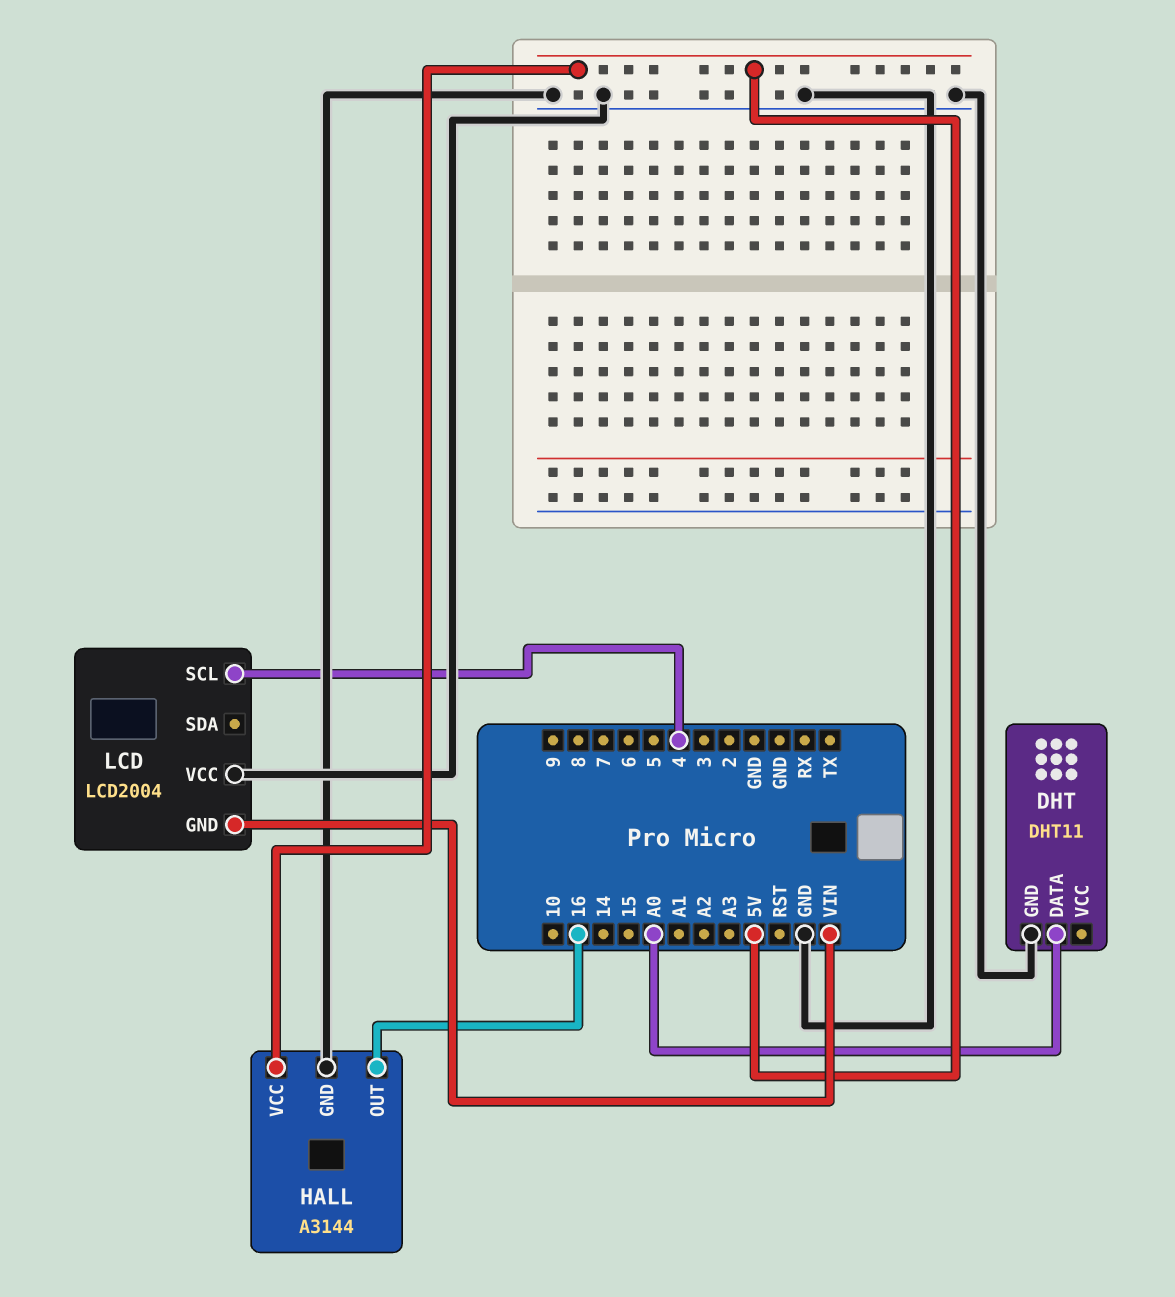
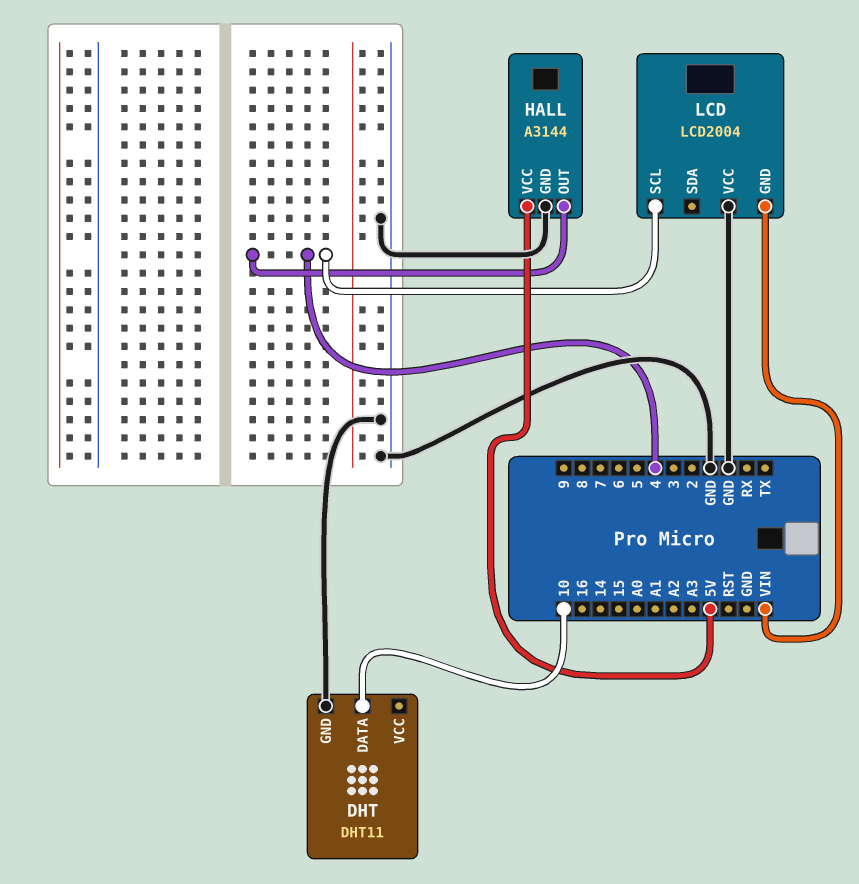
DHT pin DATA: A0 -> 10
HALL pin OUT: 16 -> 4

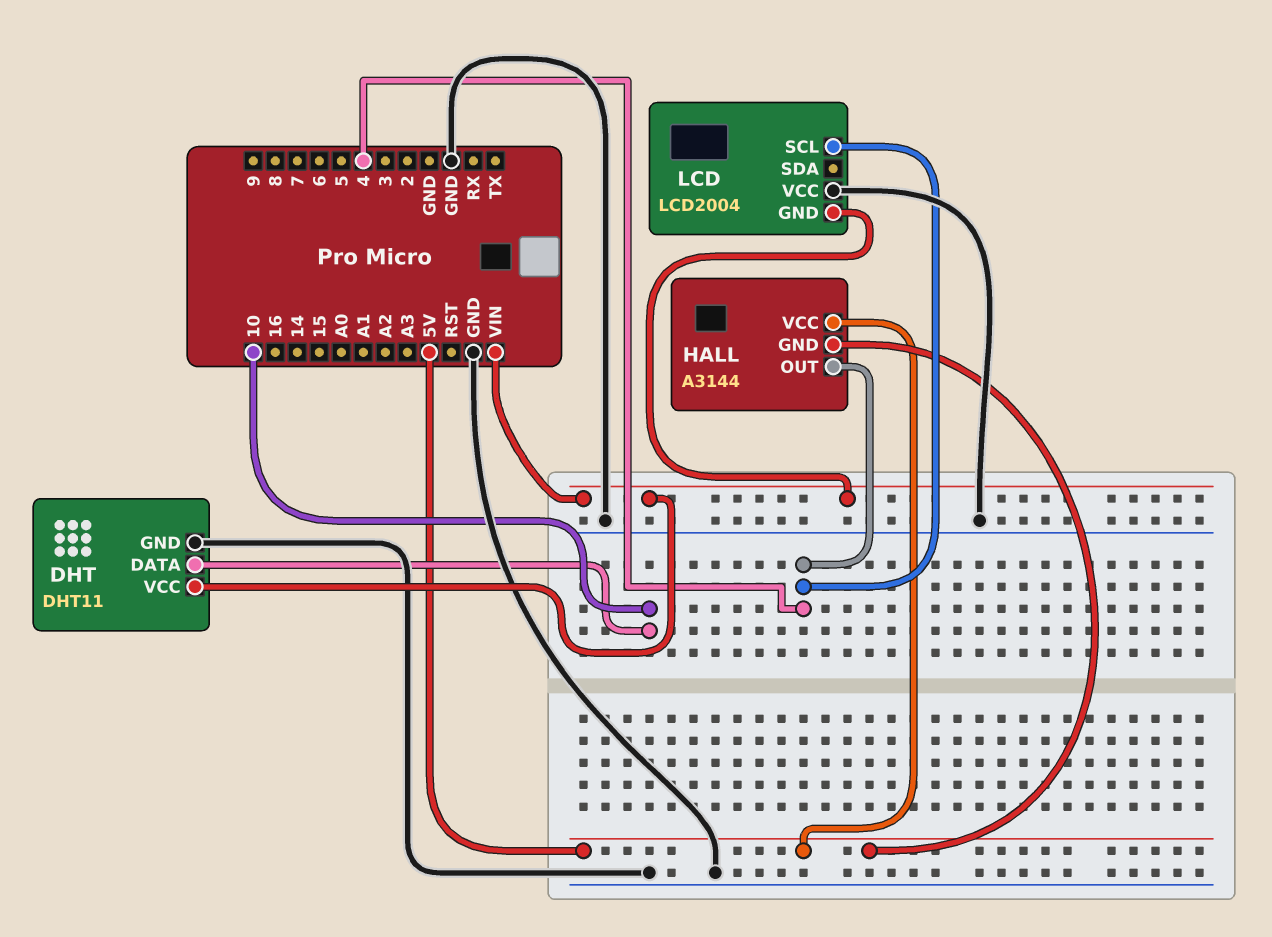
DHT pin VCC: none -> VIN
HALL pin GND: GND -> 5V

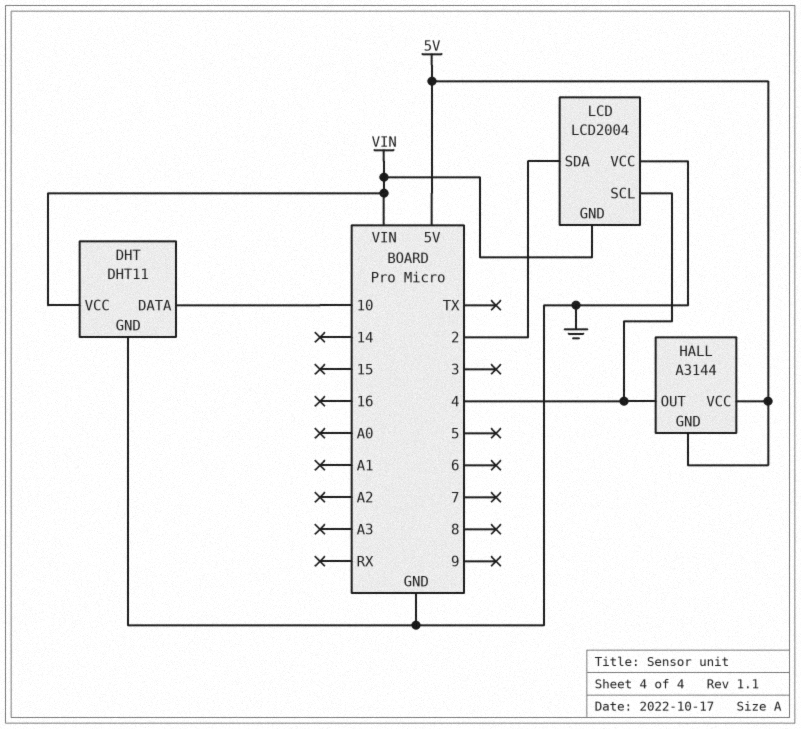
LCD pin SDA: none -> 2

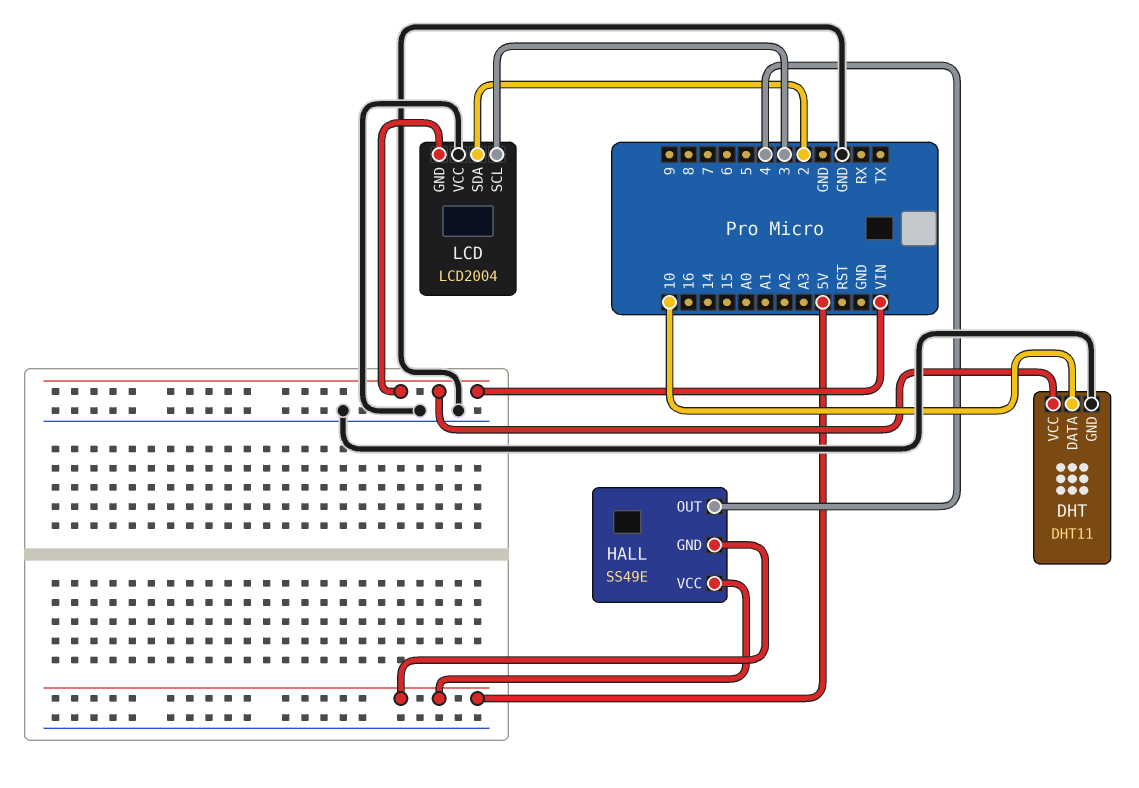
HALL: A3144 -> SS49E
LCD pin SCL: 4 -> 3

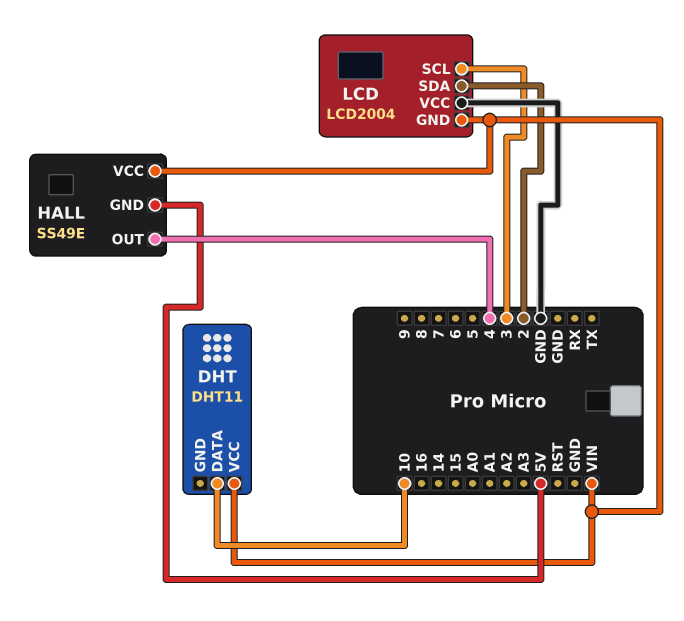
DHT pin GND: GND -> none
HALL pin VCC: 5V -> VIN

